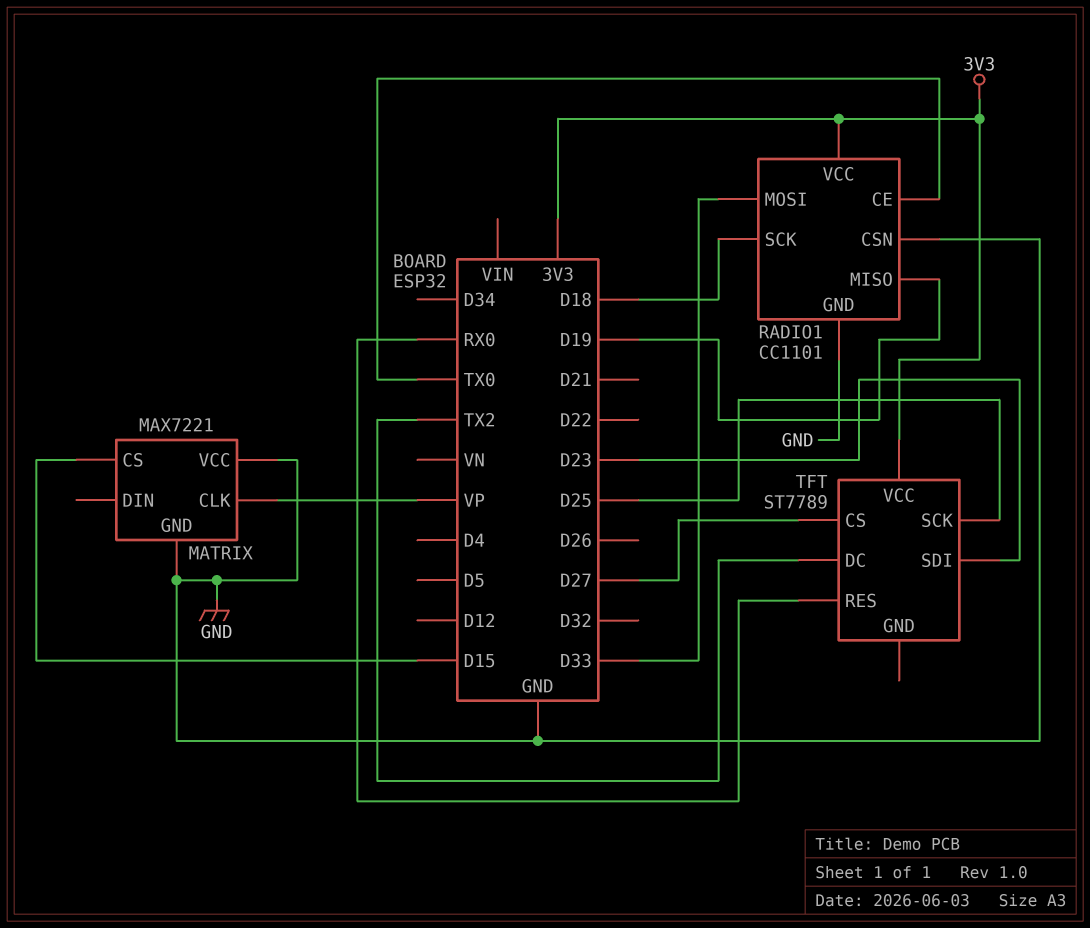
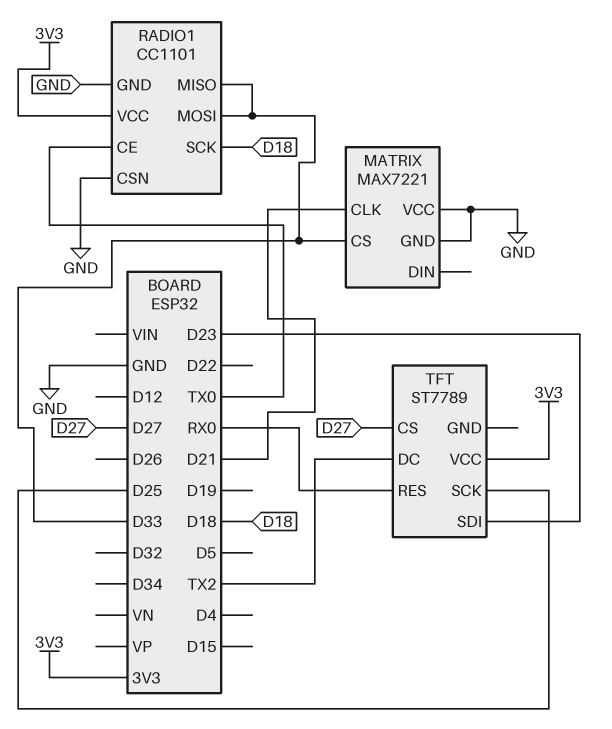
MATRIX pin CLK: VP -> D21
MATRIX pin CS: D15 -> D33
RADIO1 pin MISO: D19 -> D33

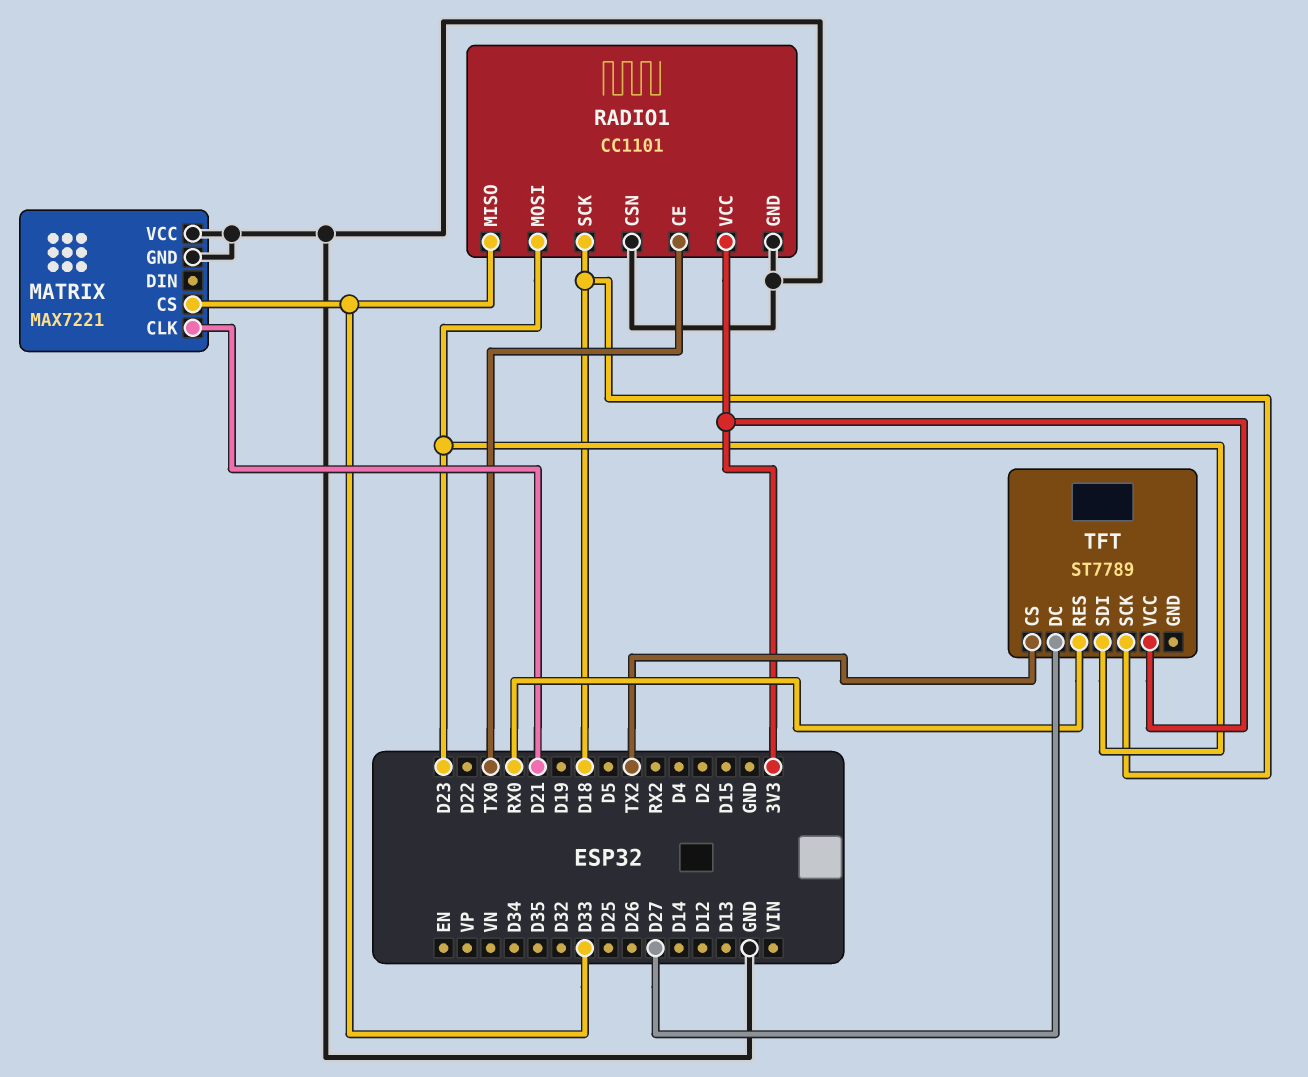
RADIO1 pin MOSI: D33 -> D23
TFT pin CS: D27 -> TX2
TFT pin DC: TX2 -> D27
TFT pin SCK: D25 -> D18

